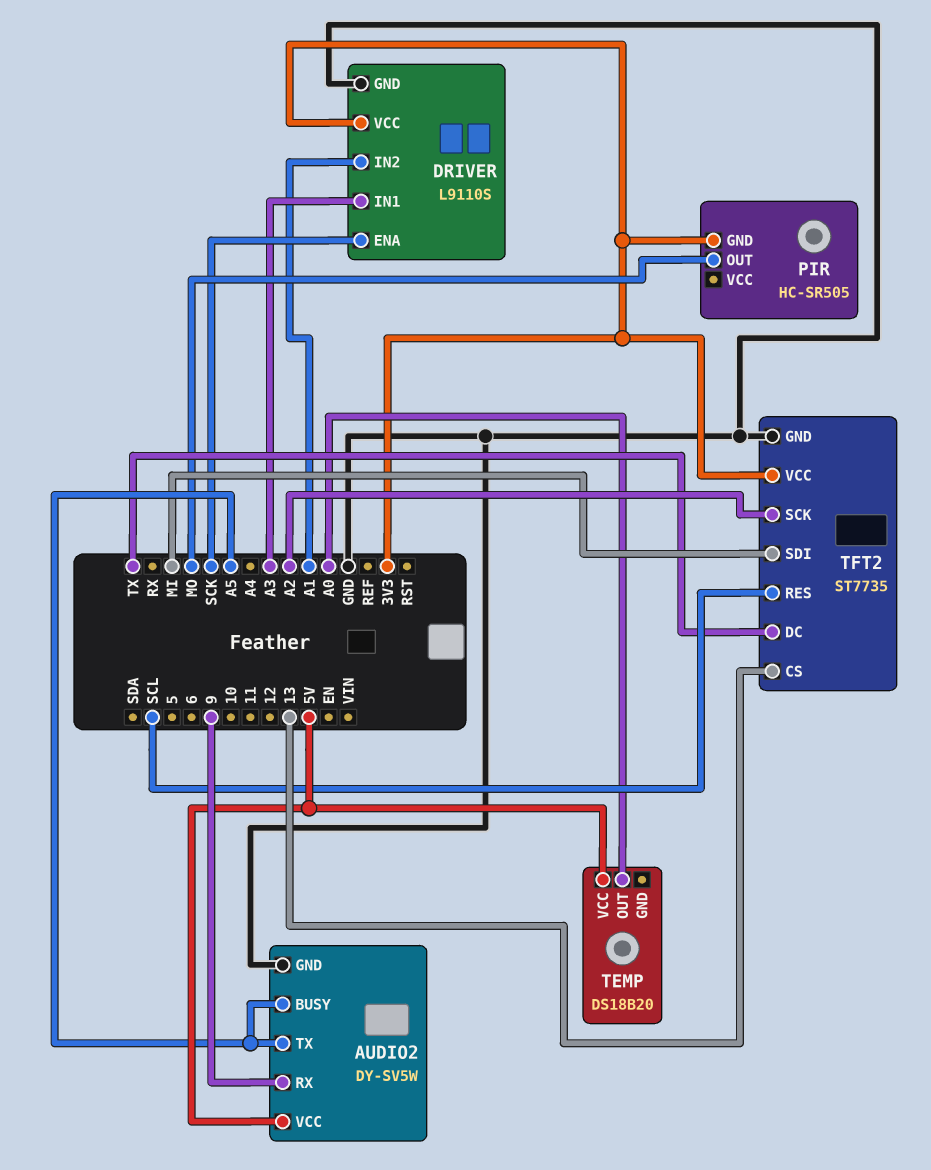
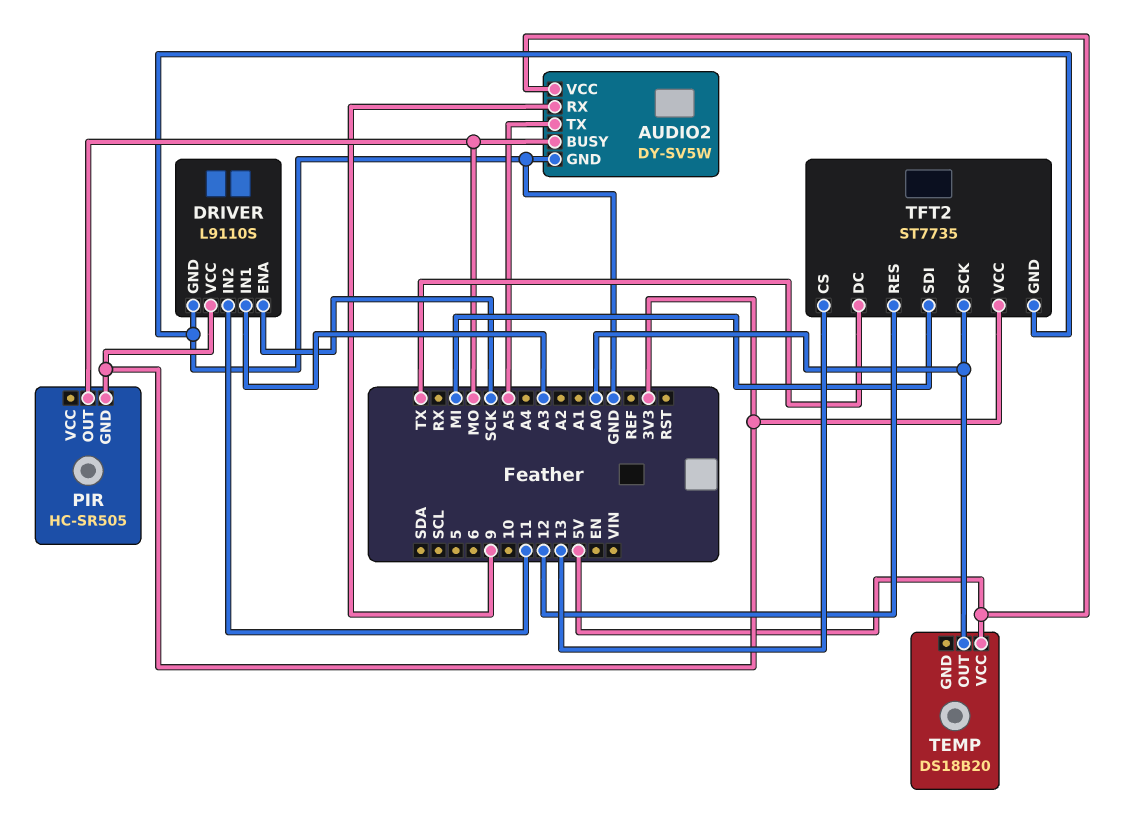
AUDIO2 pin BUSY: A5 -> MO
DRIVER pin IN2: A1 -> 11
TFT2 pin RES: SCL -> 12
TFT2 pin SCK: A2 -> A0

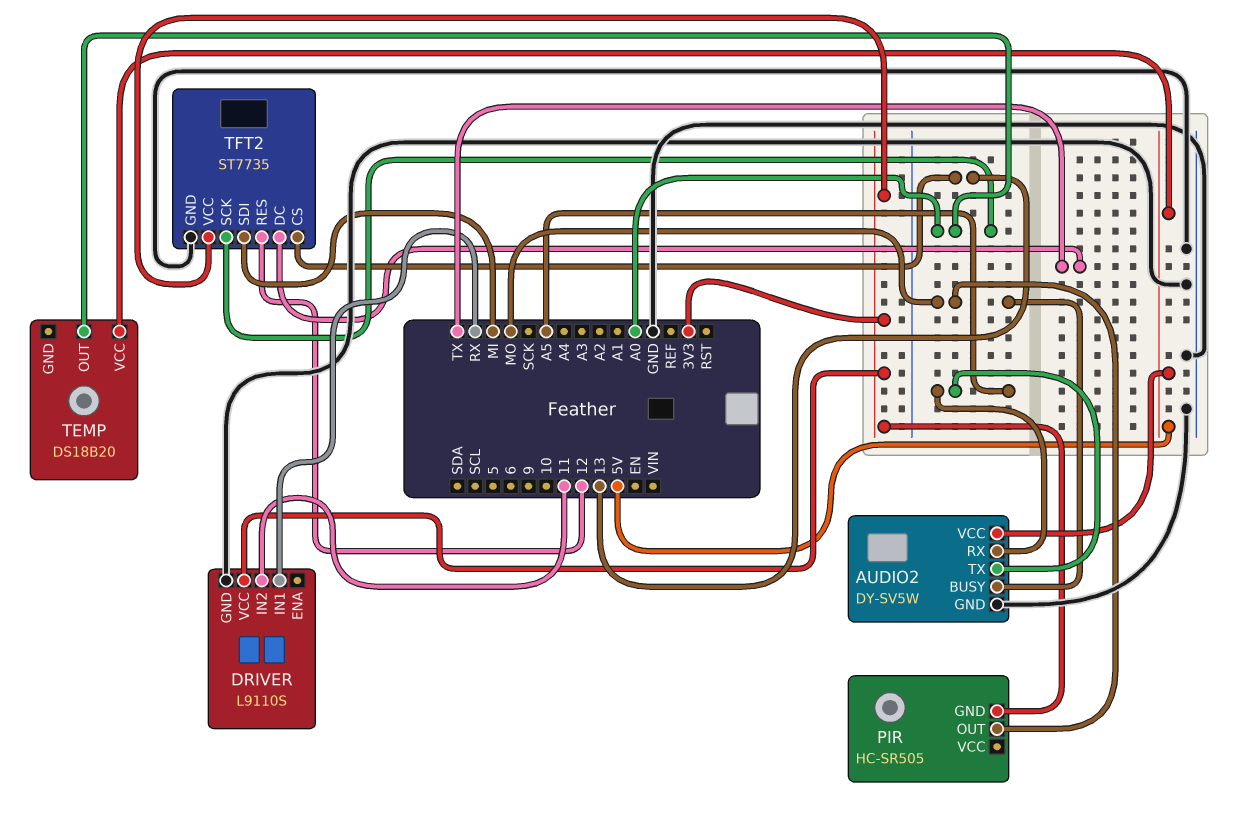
AUDIO2 pin RX: 9 -> A5
DRIVER pin ENA: SCK -> none
DRIVER pin IN1: A3 -> RX

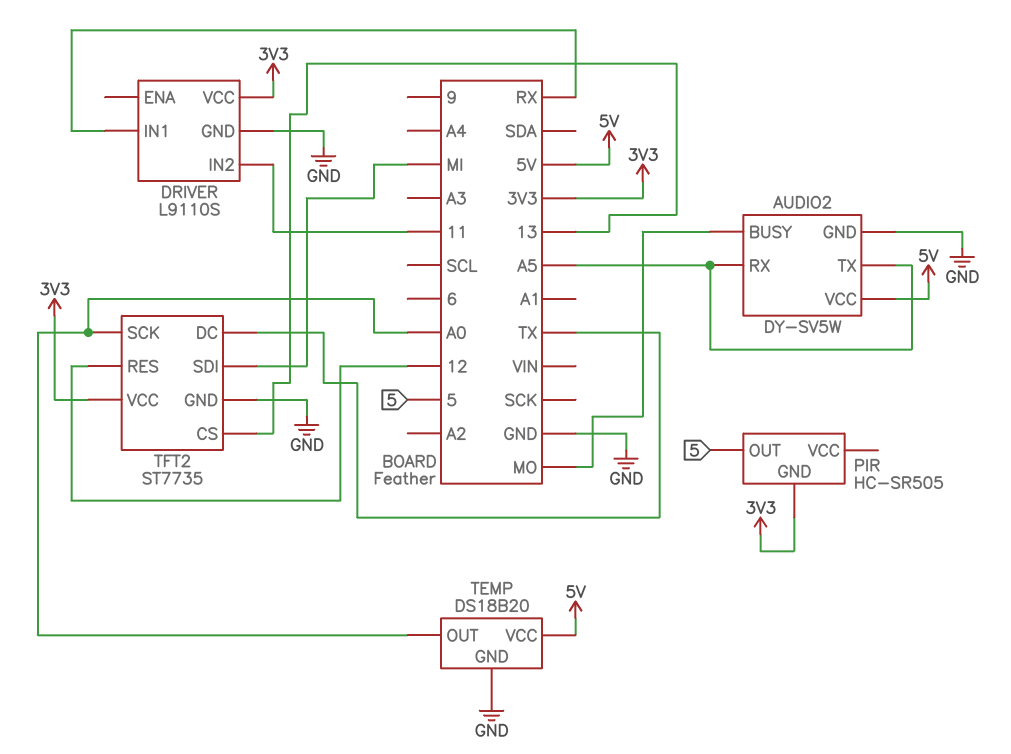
PIR pin OUT: MO -> 5
TEMP pin GND: none -> GND

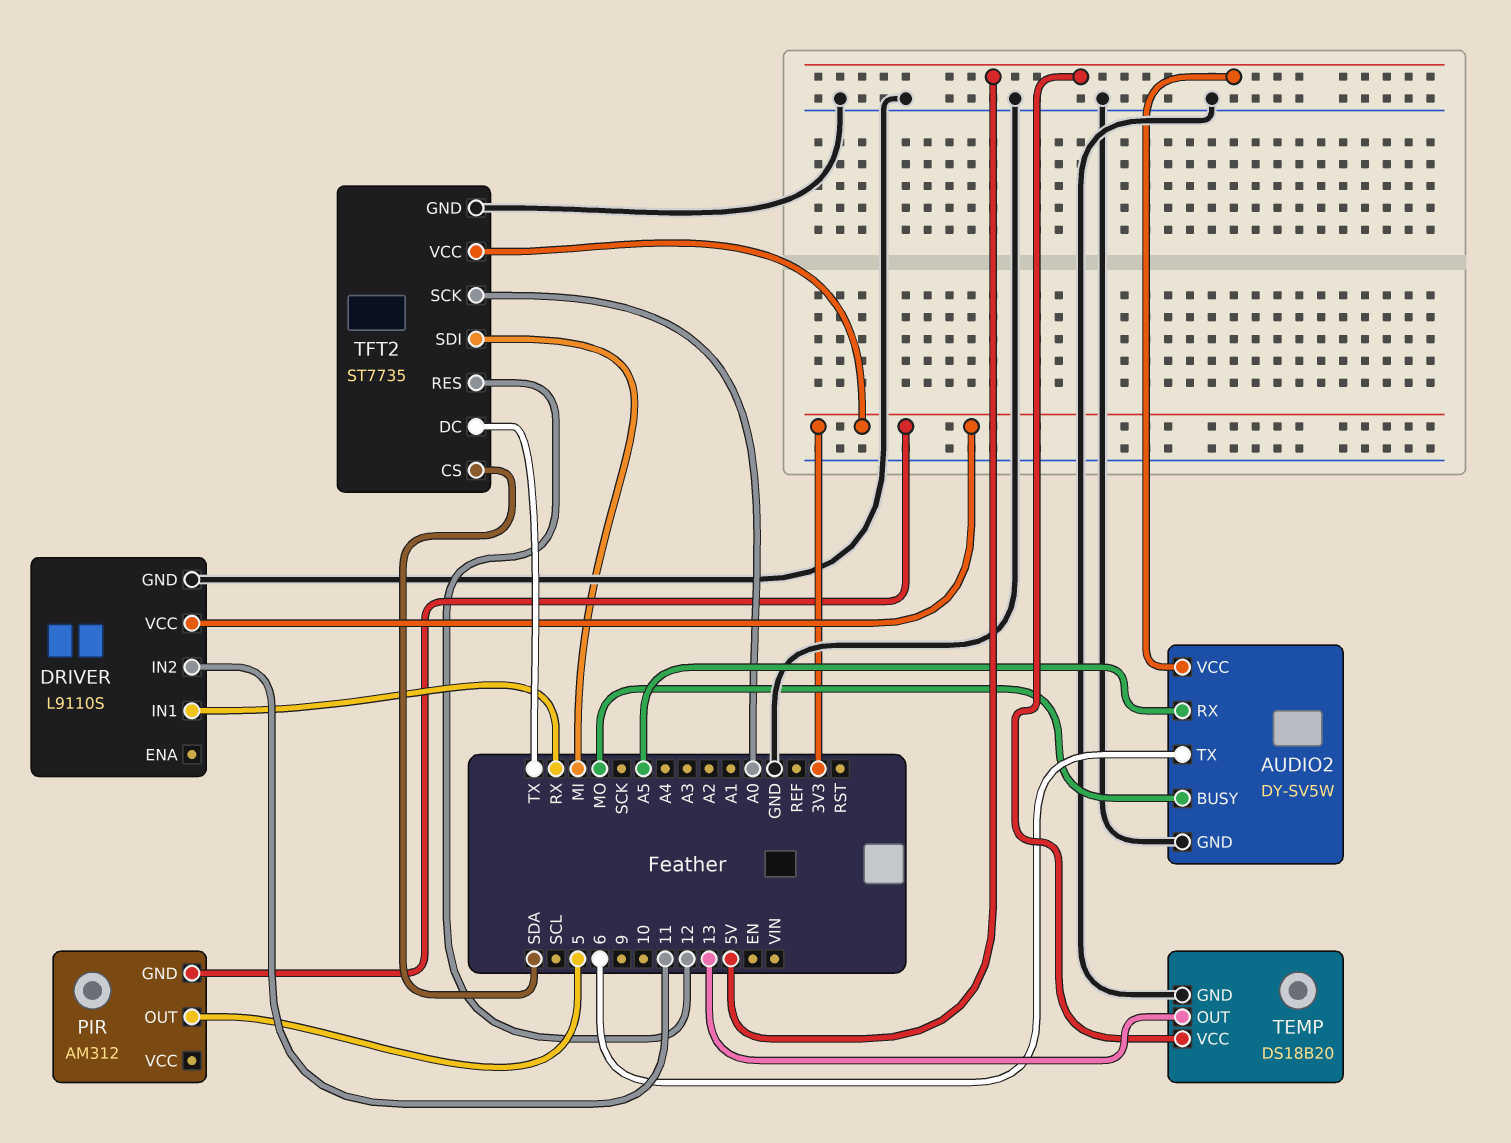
AUDIO2 pin TX: A5 -> 6
PIR: HC-SR505 -> AM312
TEMP pin OUT: A0 -> 13
TFT2 pin CS: 13 -> SDA

